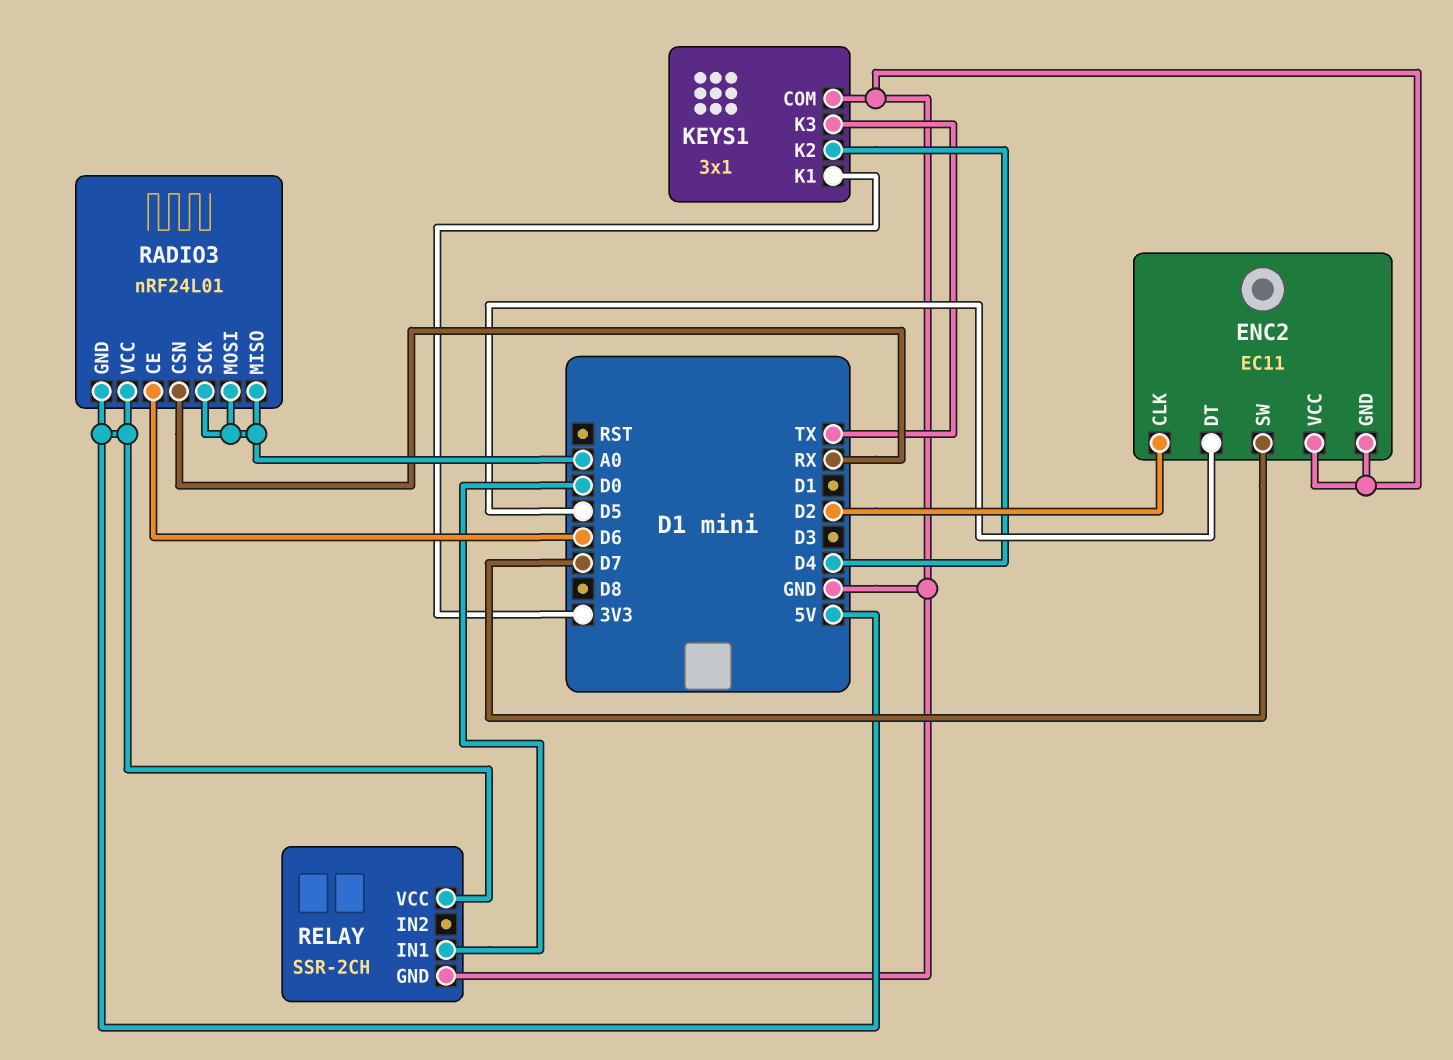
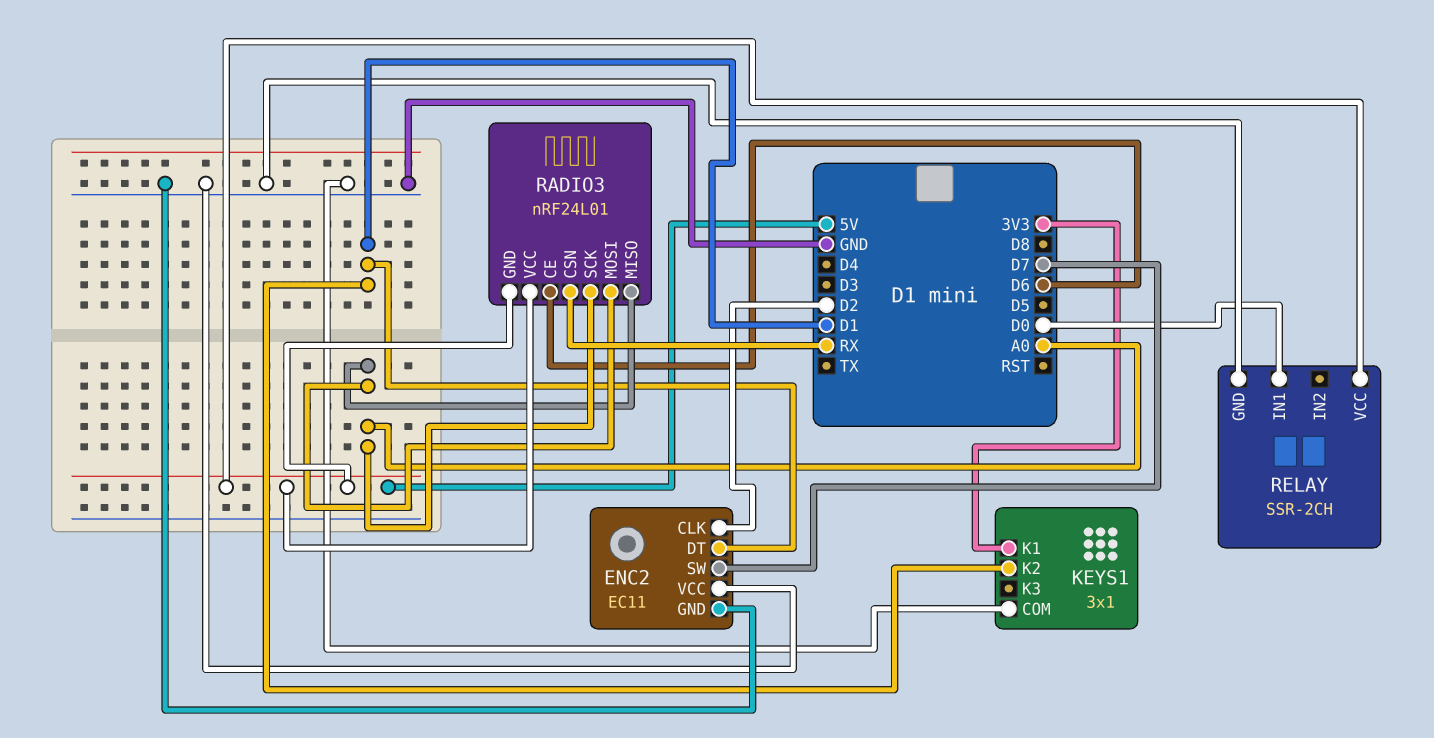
ENC2 pin DT: D5 -> D1
KEYS1 pin K2: D4 -> D1
KEYS1 pin K3: TX -> none

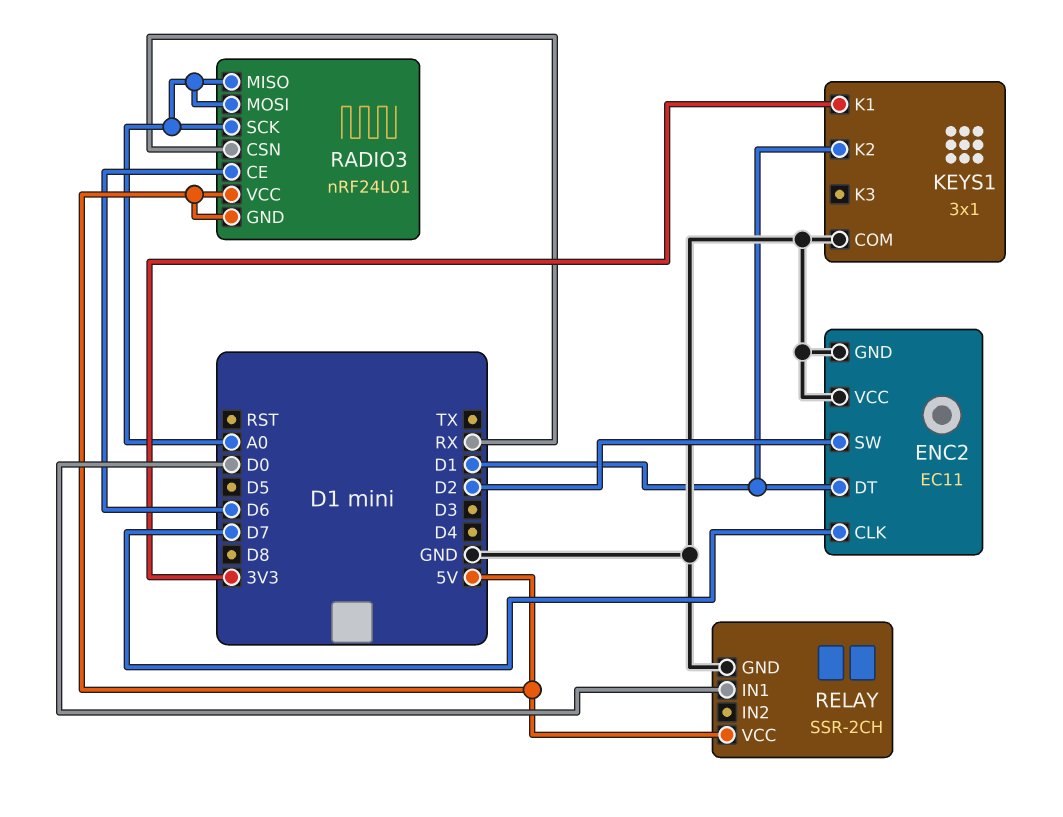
ENC2 pin CLK: D2 -> D7
ENC2 pin SW: D7 -> D2

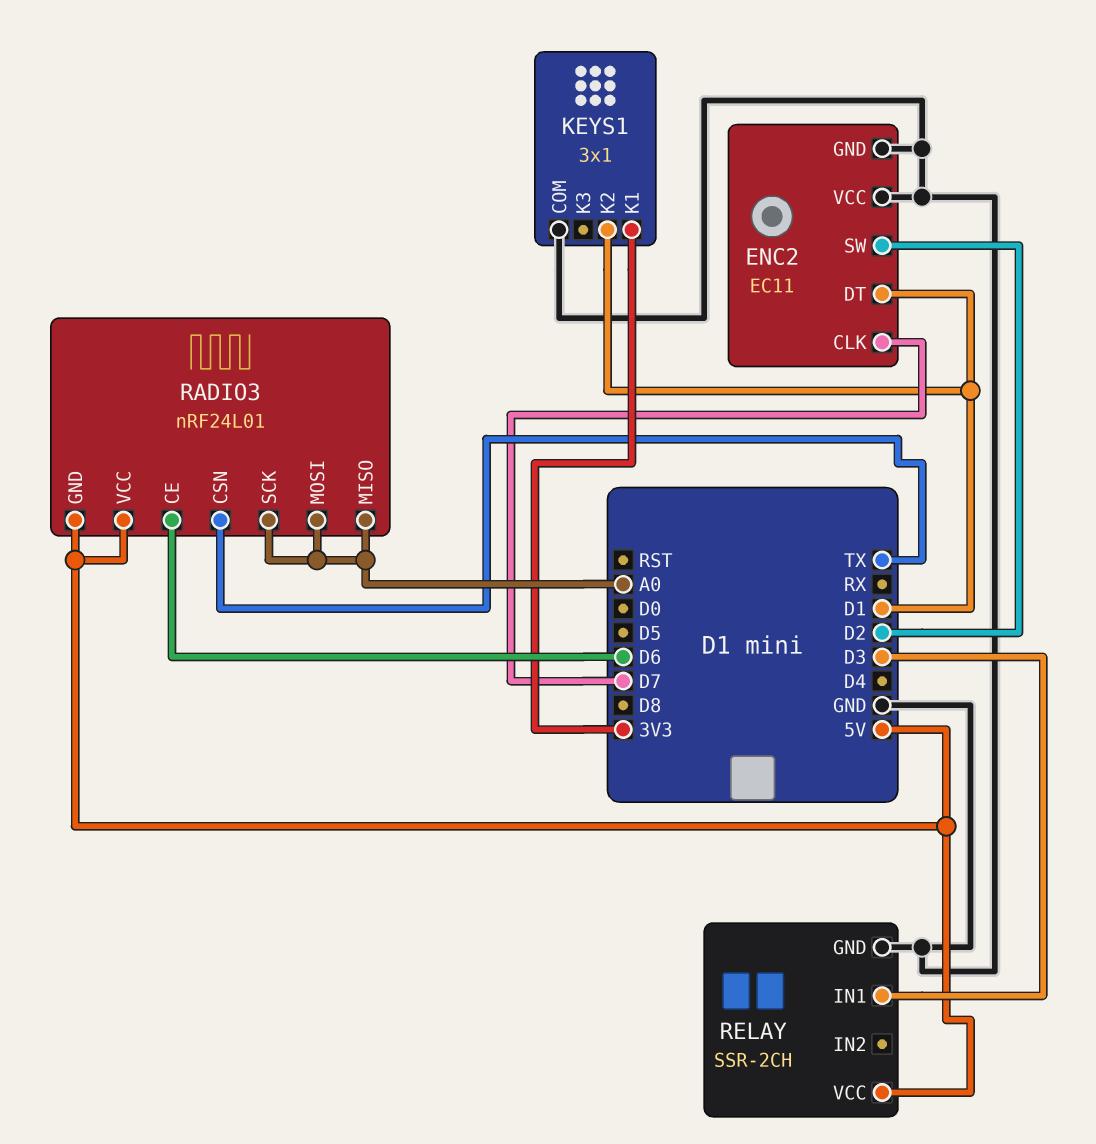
RADIO3 pin CSN: RX -> TX
RELAY pin IN1: D0 -> D3

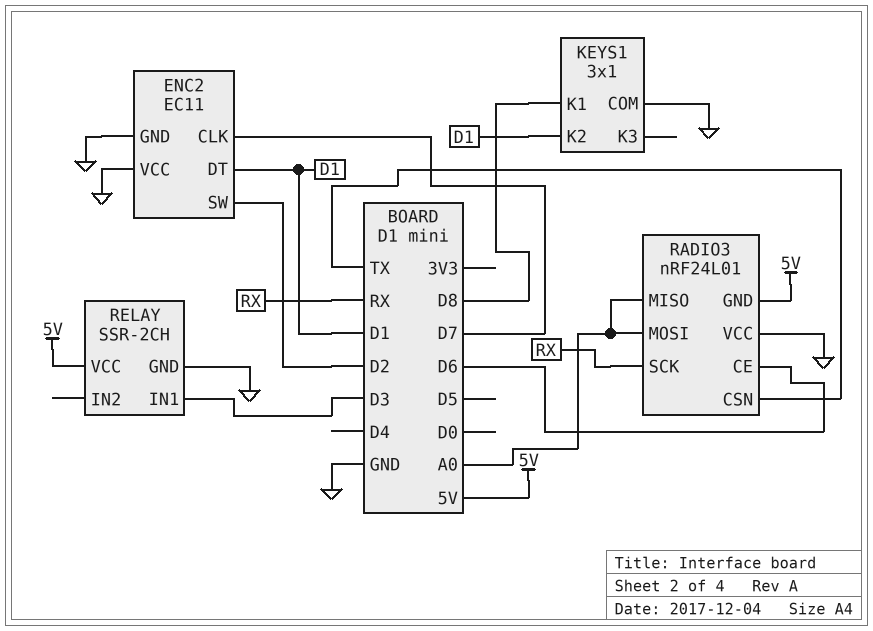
KEYS1 pin K1: 3V3 -> D8
RADIO3 pin SCK: A0 -> RX
RADIO3 pin VCC: 5V -> GND

